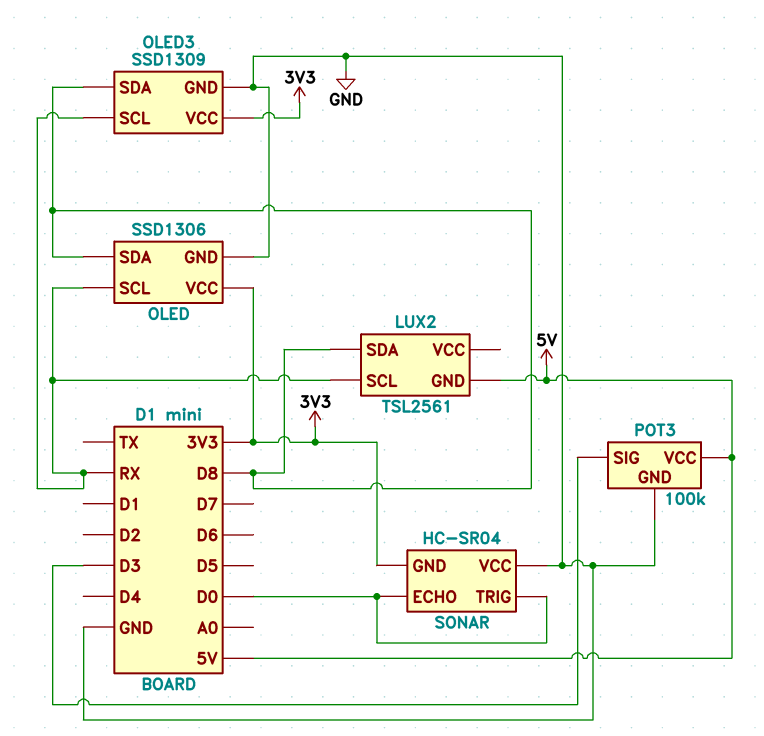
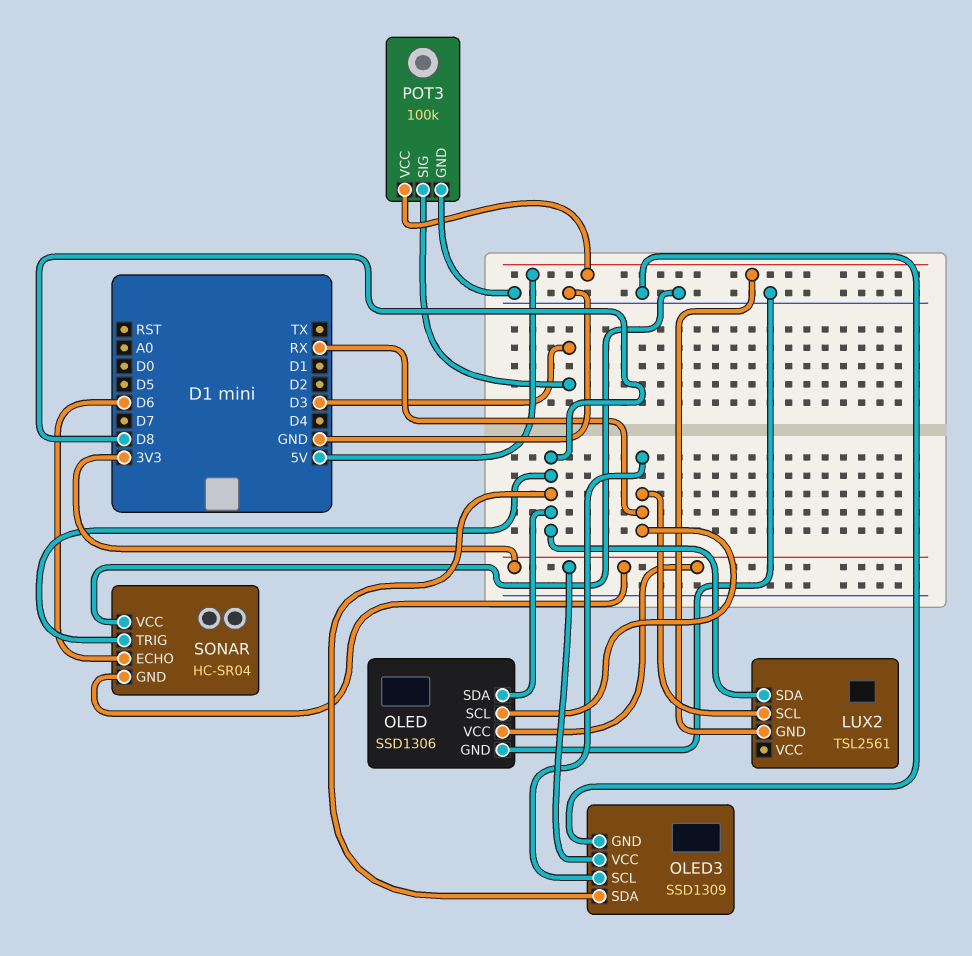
SONAR pin ECHO: D0 -> D6
SONAR pin TRIG: D0 -> D8

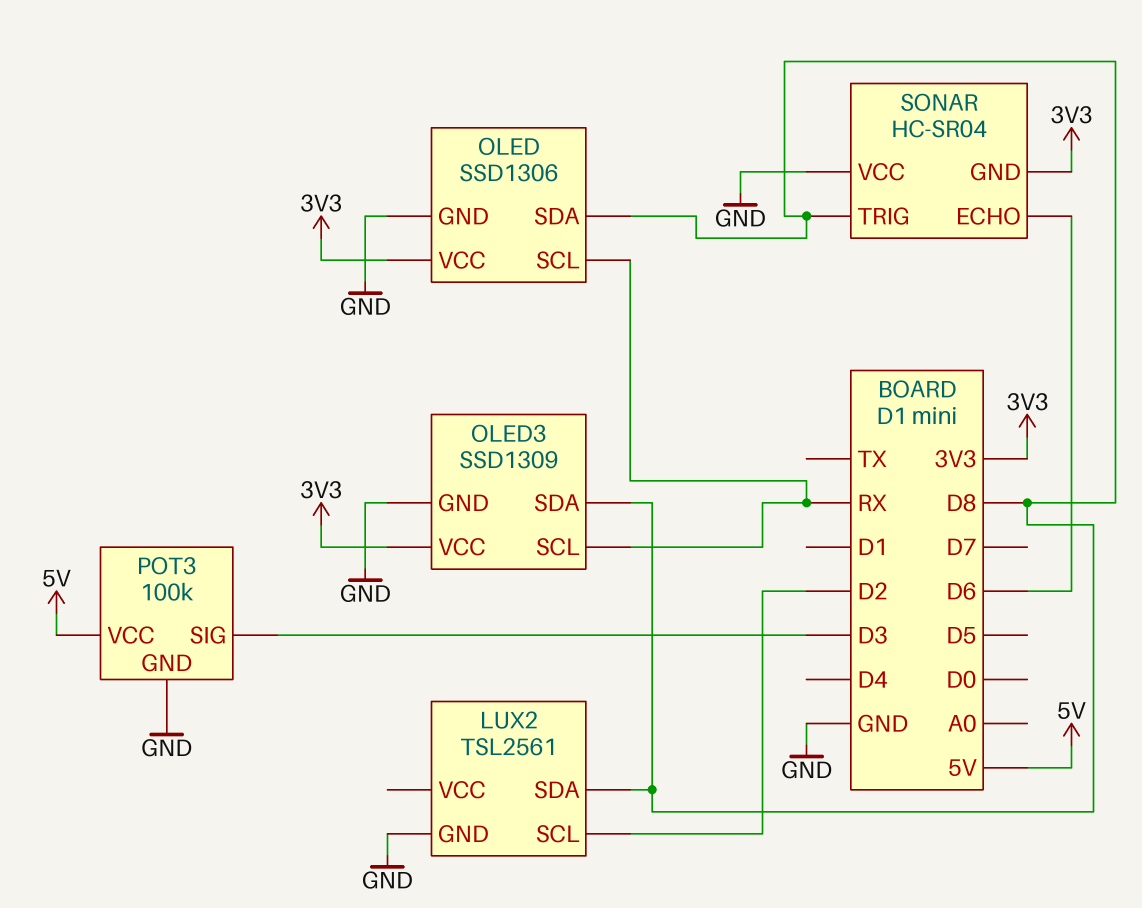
LUX2 pin GND: 5V -> GND
LUX2 pin SCL: RX -> D2

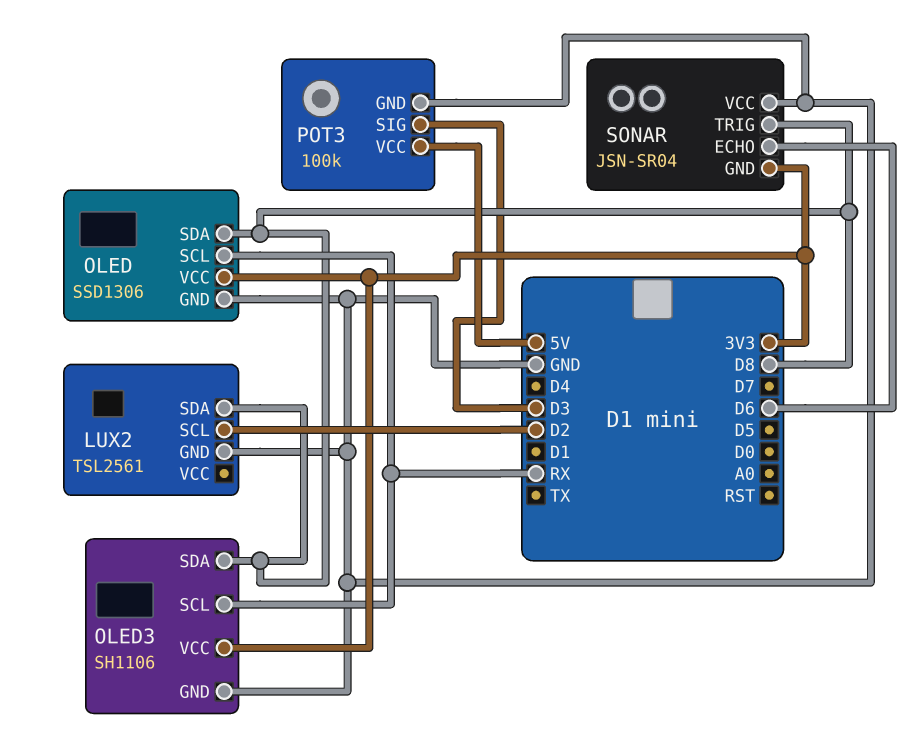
OLED3: SSD1309 -> SH1106
SONAR: HC-SR04 -> JSN-SR04

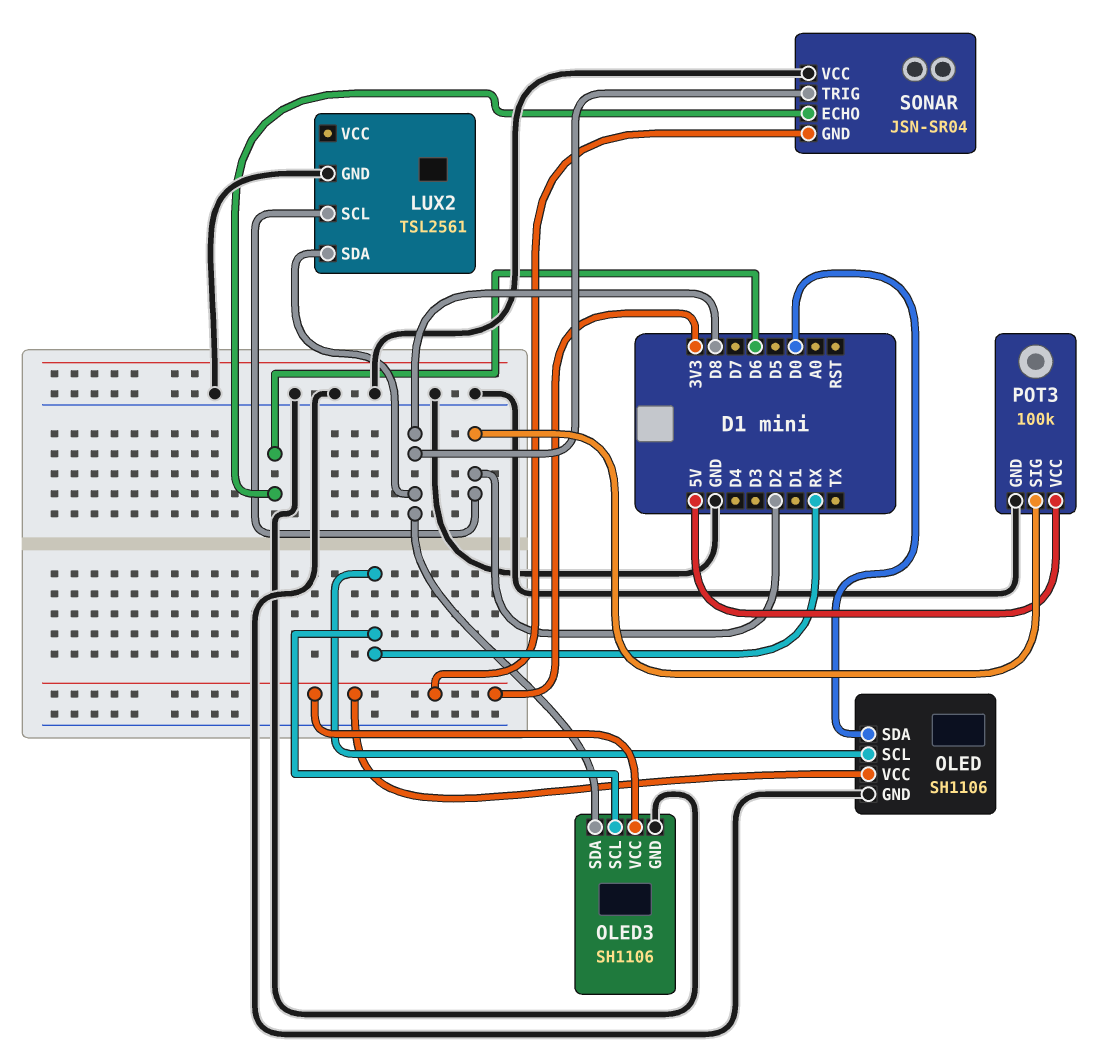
OLED: SSD1306 -> SH1106
OLED pin SDA: D8 -> D0
POT3 pin SIG: D3 -> D2

